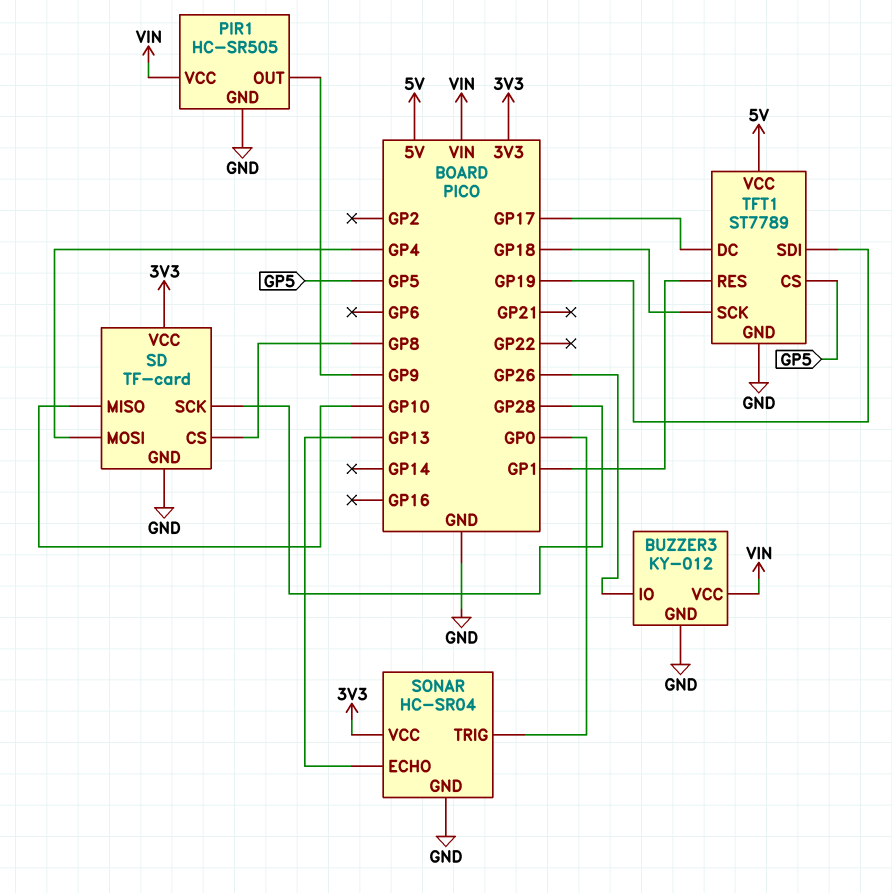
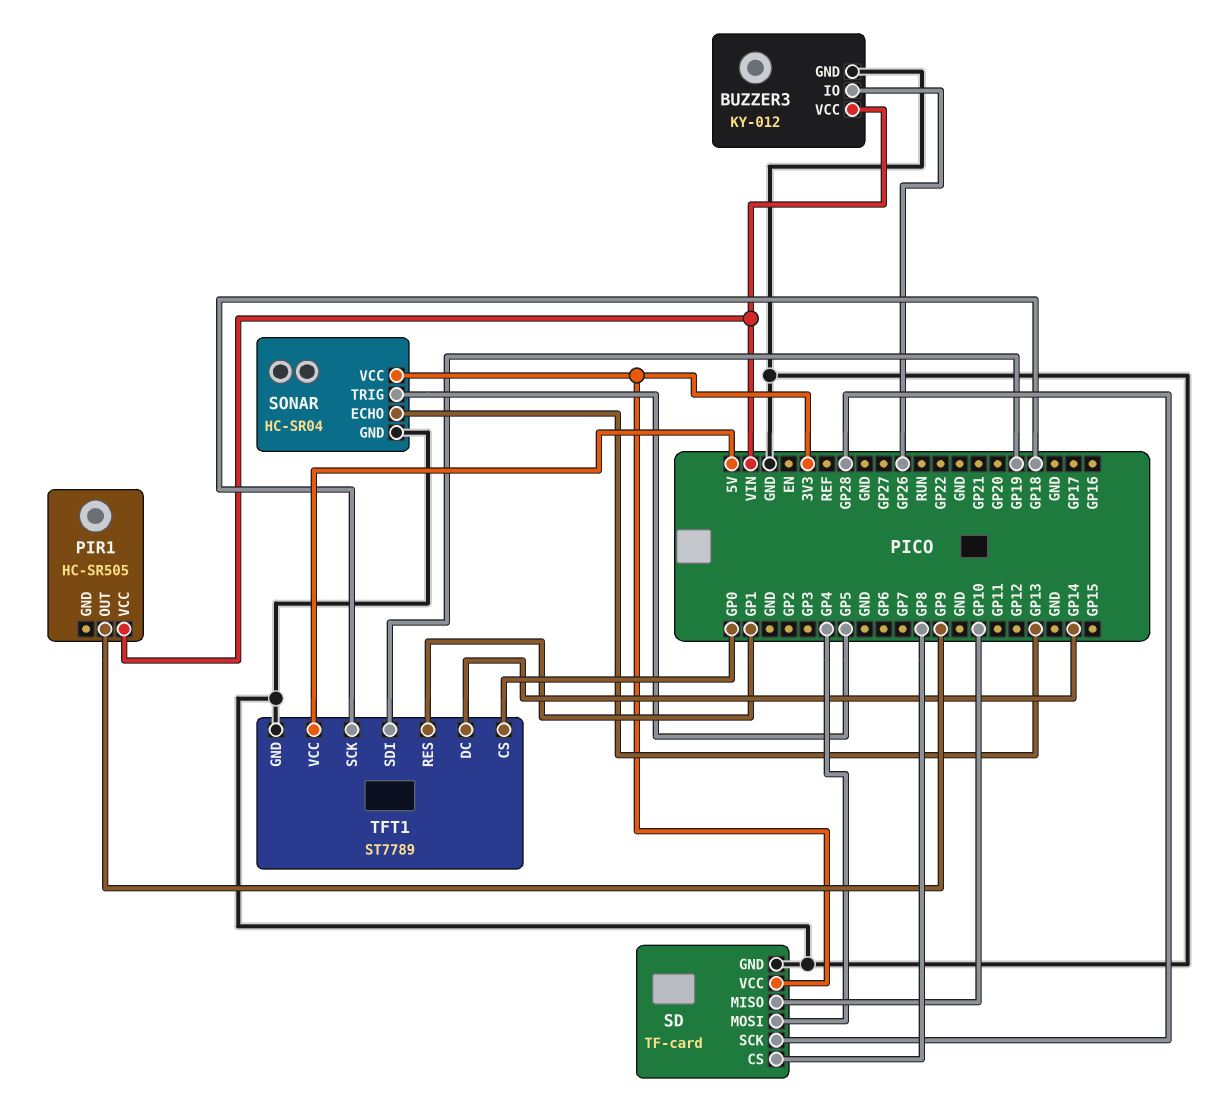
PIR1 pin GND: GND -> none
SONAR pin TRIG: GP0 -> GP5
TFT1 pin CS: GP5 -> GP0
TFT1 pin DC: GP17 -> GP14

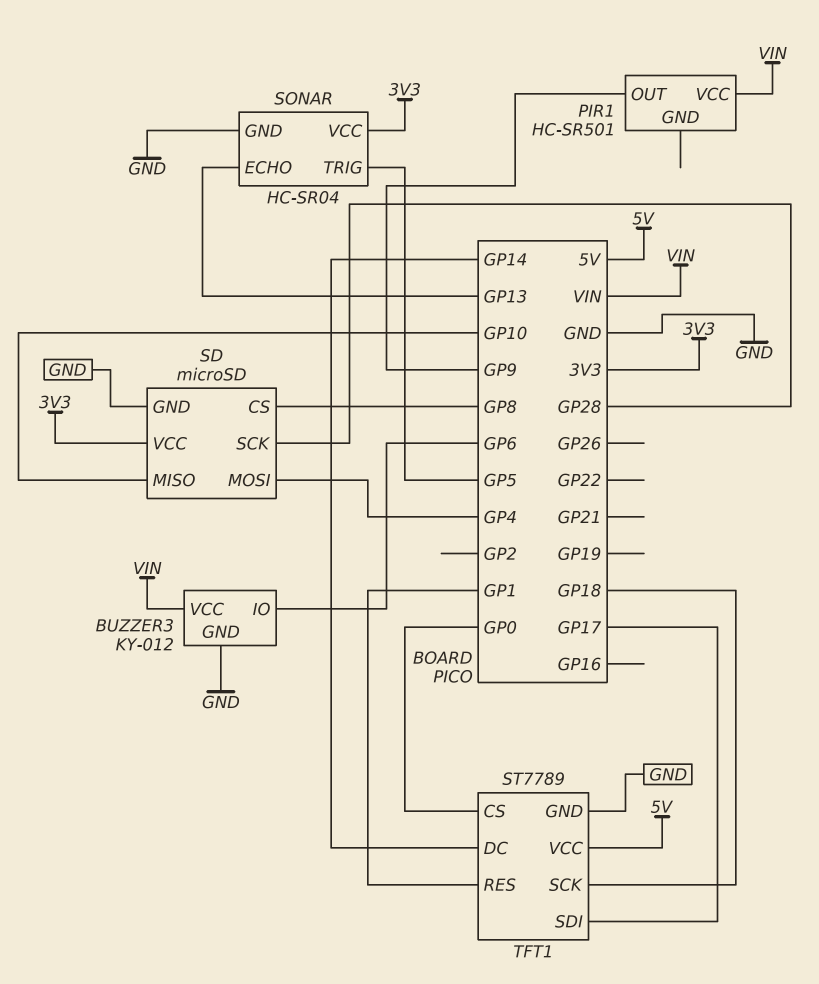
BUZZER3 pin IO: GP26 -> GP6
PIR1: HC-SR505 -> HC-SR501
SD: TF-card -> microSD
TFT1 pin SDI: GP19 -> GP17

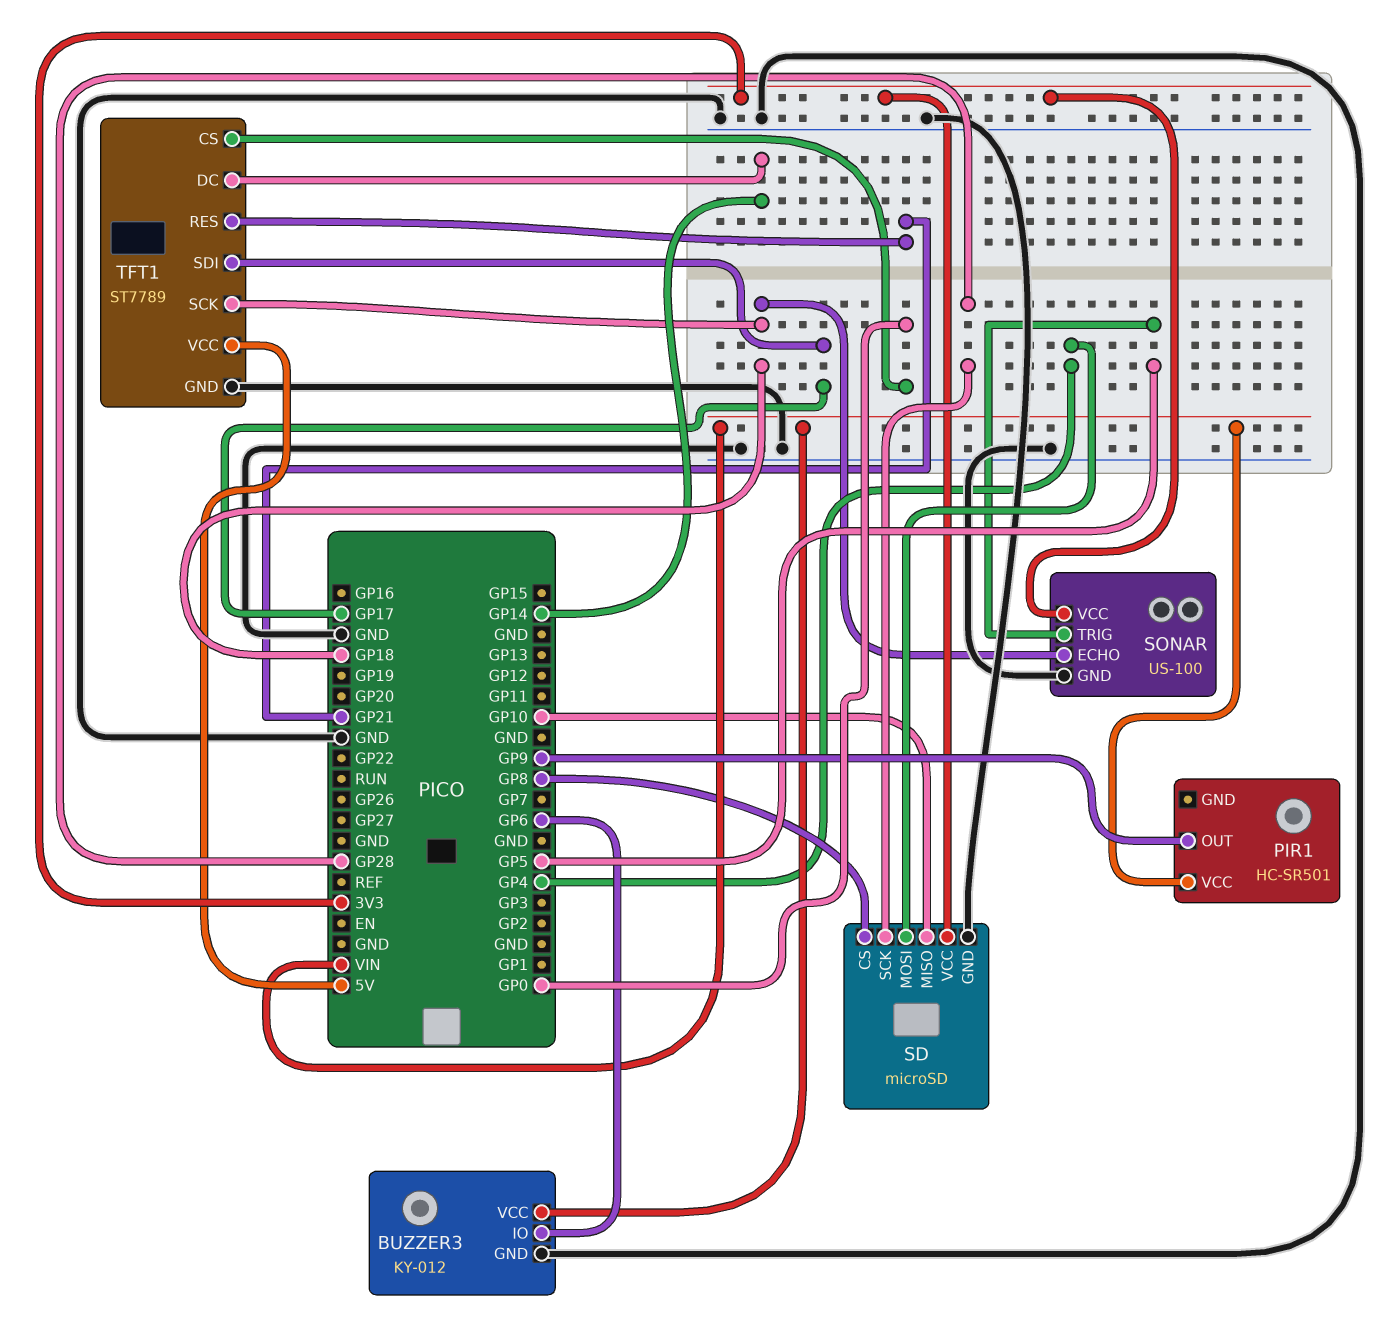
SONAR: HC-SR04 -> US-100
SONAR pin ECHO: GP13 -> GP18
TFT1 pin RES: GP1 -> GP21

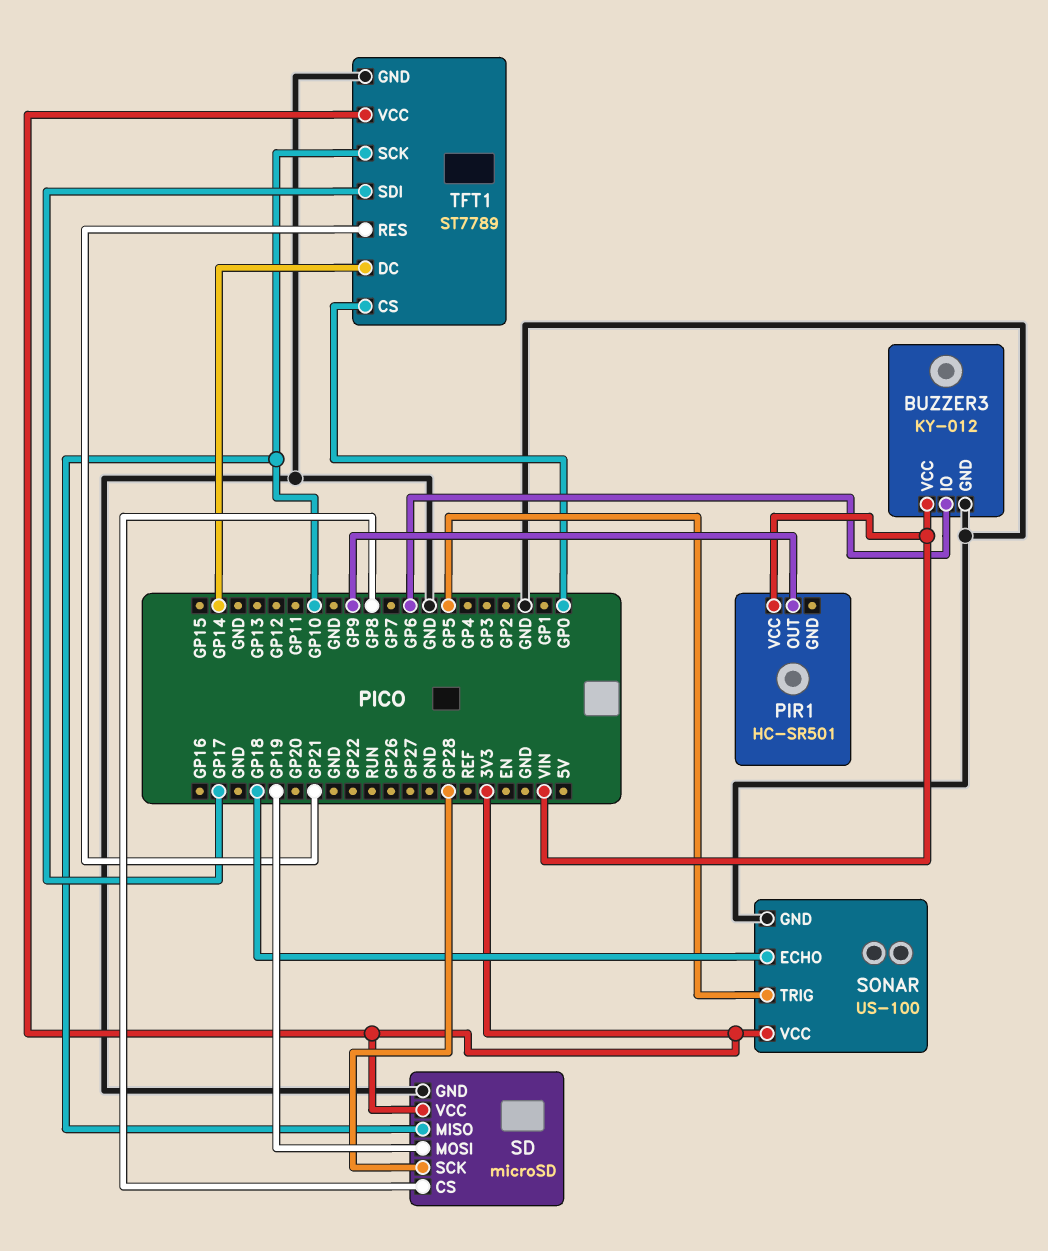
SD pin MOSI: GP4 -> GP19
TFT1 pin SCK: GP18 -> GP10
TFT1 pin VCC: 5V -> 3V3

